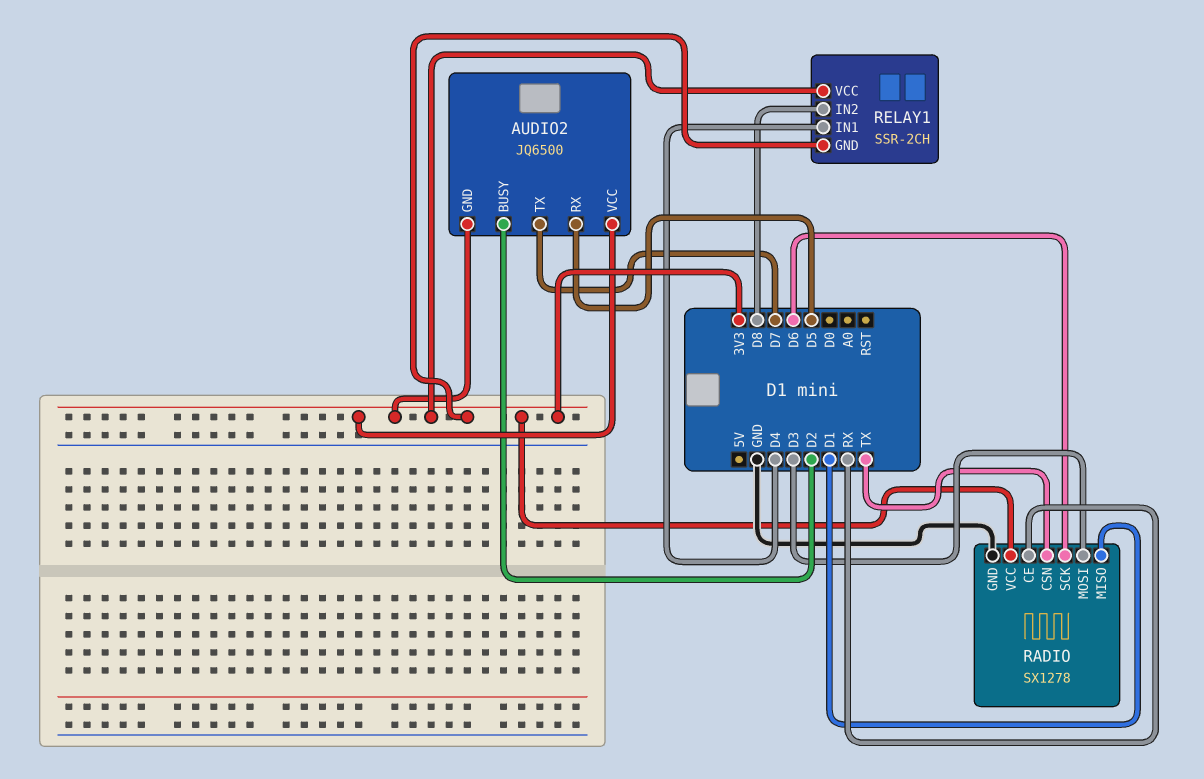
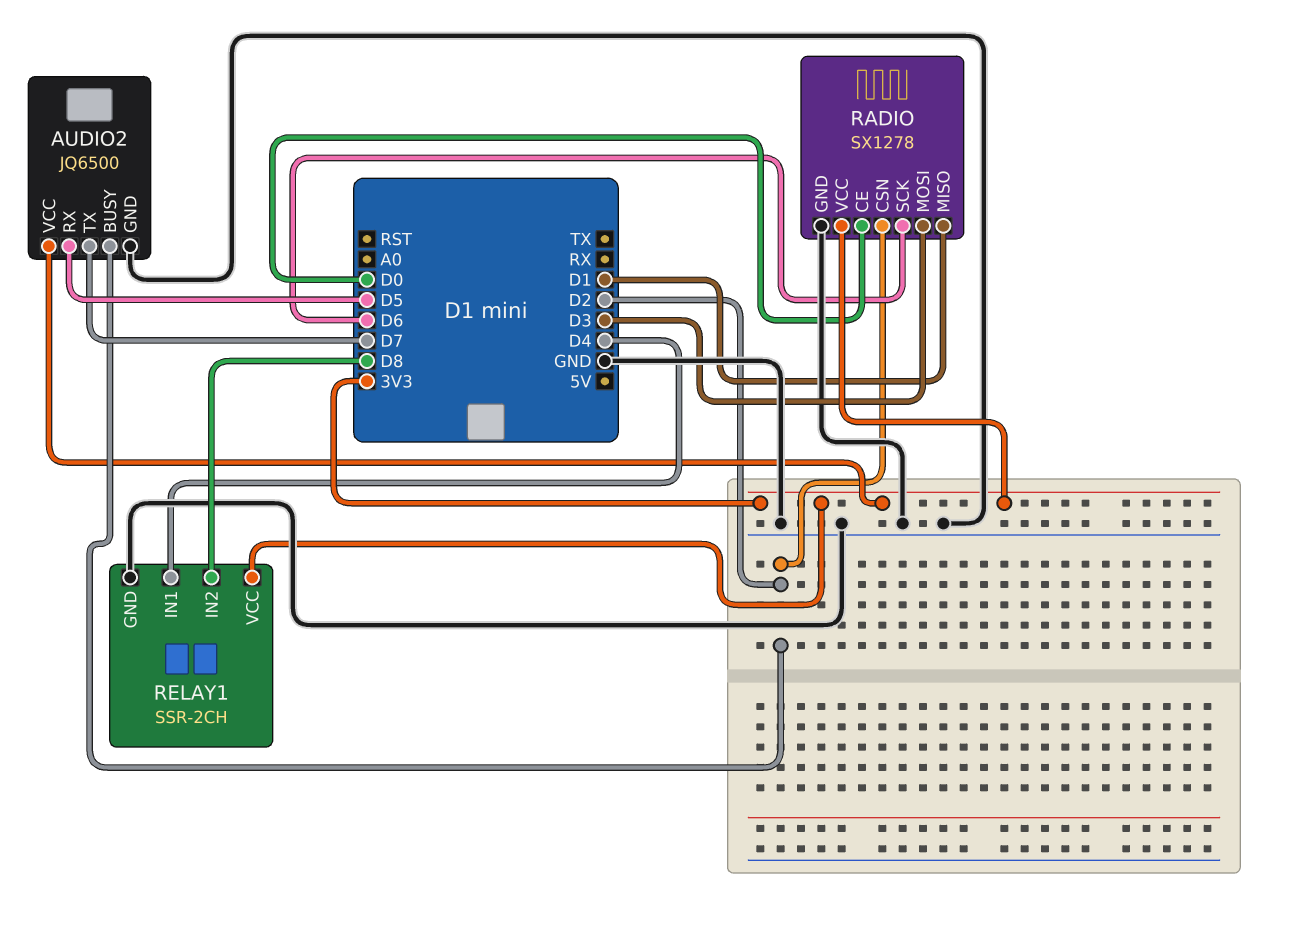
AUDIO2 pin GND: 3V3 -> GND
RADIO pin CE: RX -> D0
RADIO pin CSN: TX -> D2
RELAY1 pin GND: 3V3 -> GND

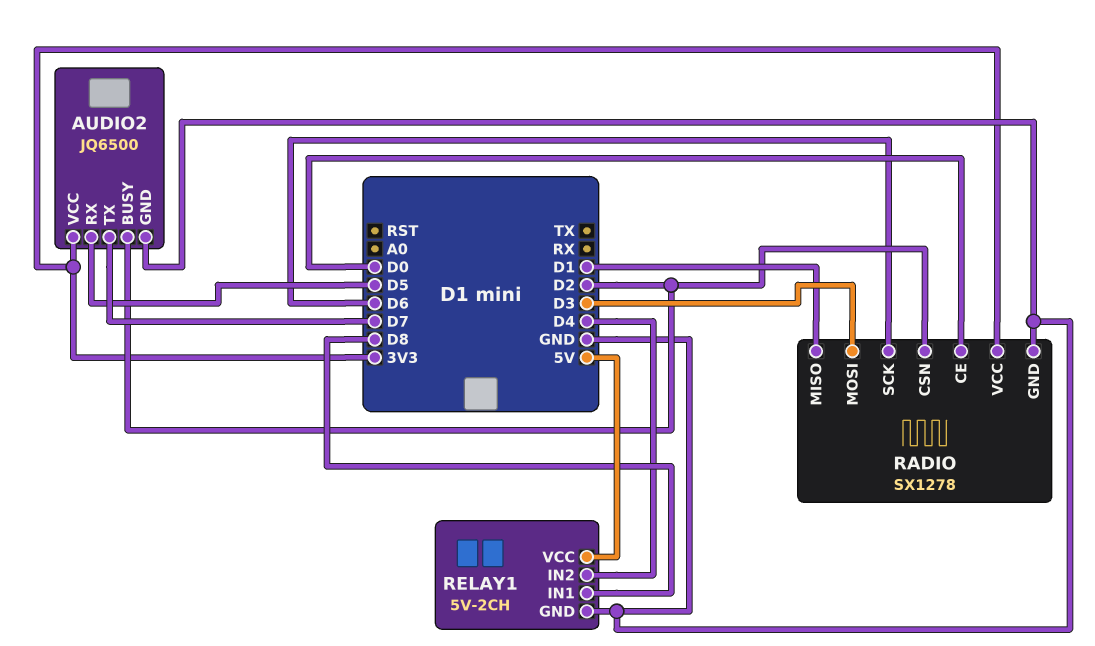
RELAY1: SSR-2CH -> 5V-2CH
RELAY1 pin IN1: D4 -> D8
RELAY1 pin IN2: D8 -> D4
RELAY1 pin VCC: 3V3 -> 5V

